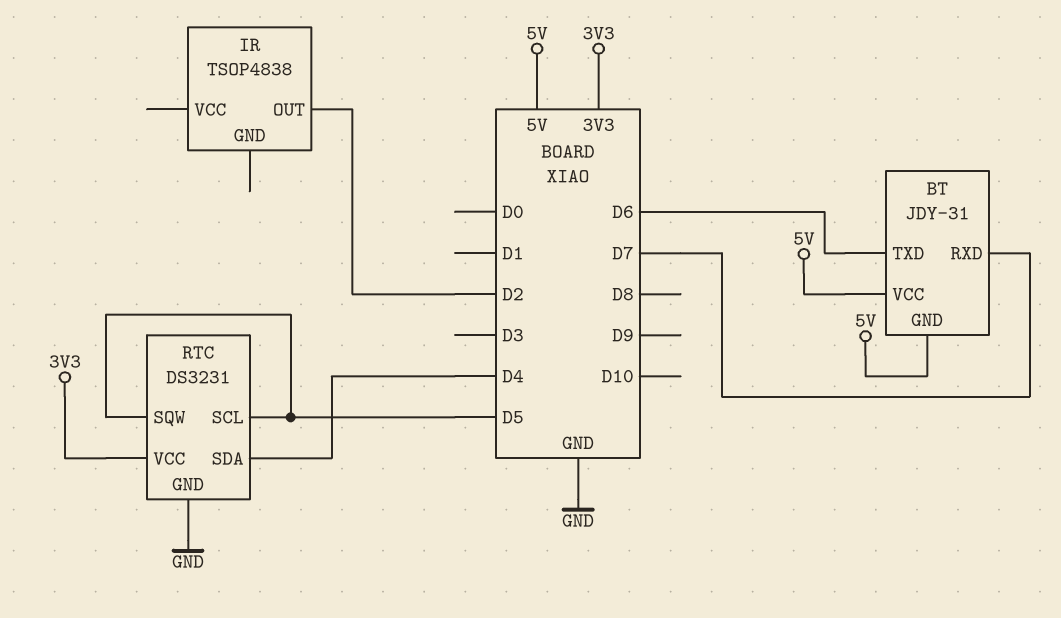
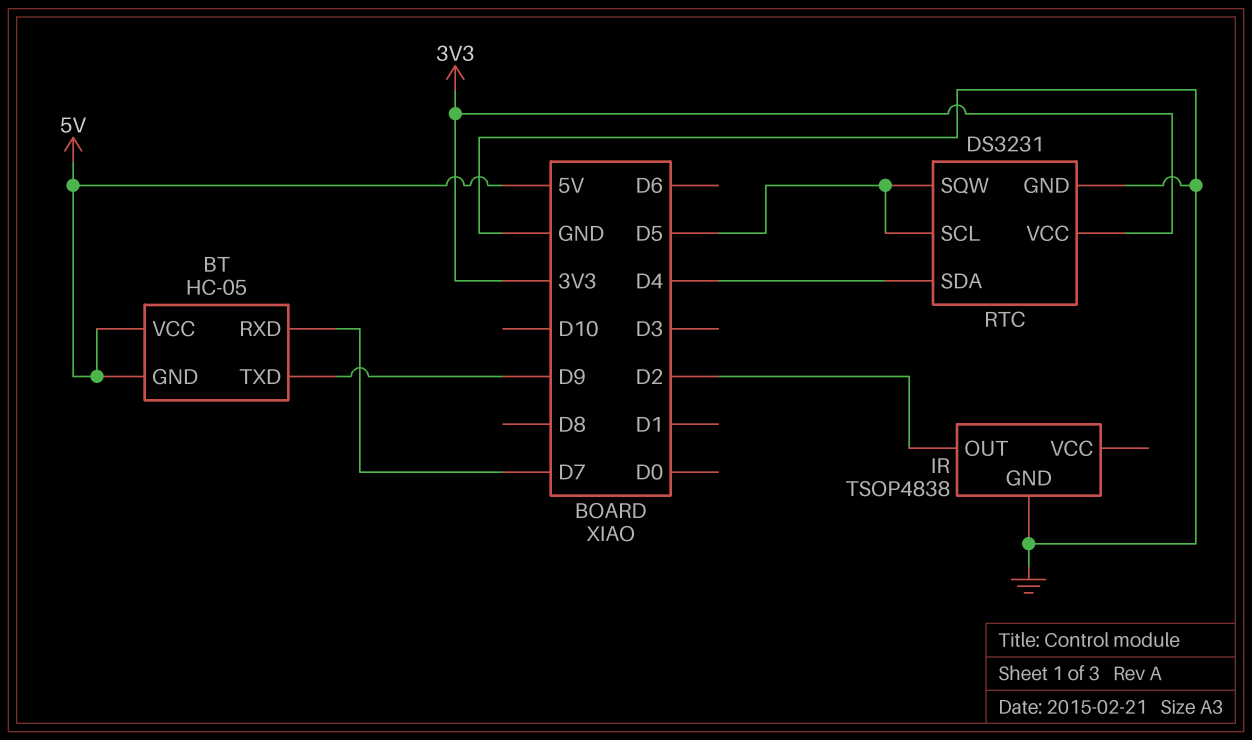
BT: JDY-31 -> HC-05
BT pin TXD: D6 -> D9
IR pin GND: none -> GND

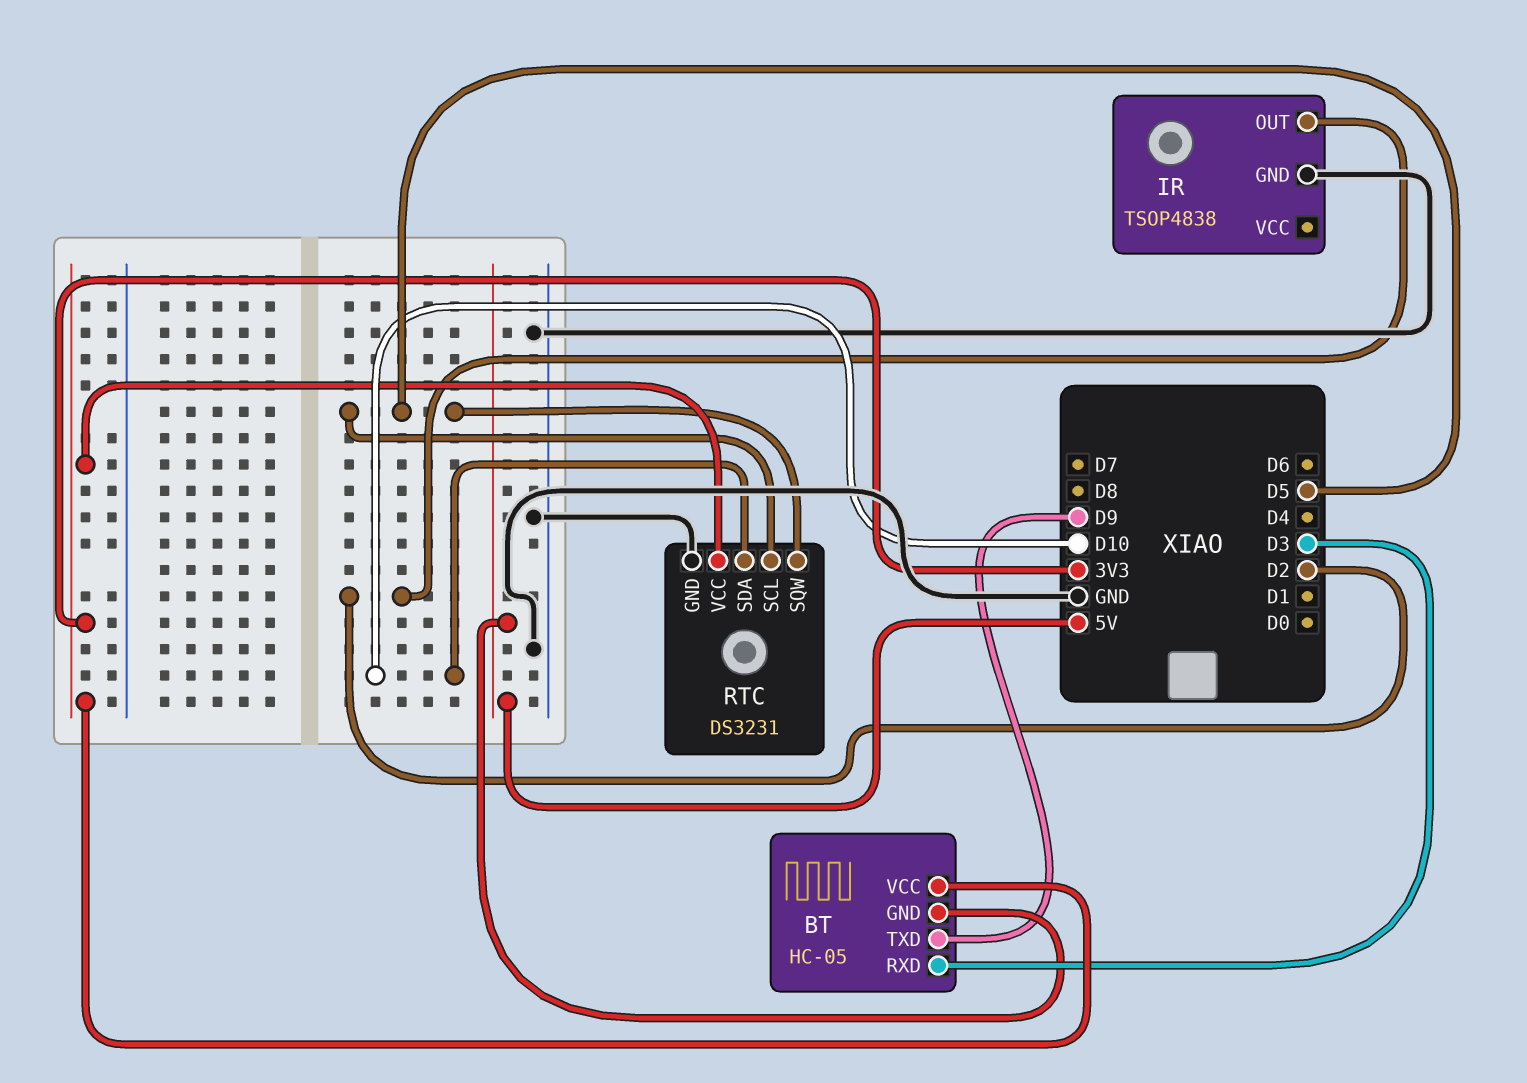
BT pin RXD: D7 -> D3
BT pin VCC: 5V -> 3V3
RTC pin SDA: D4 -> D10

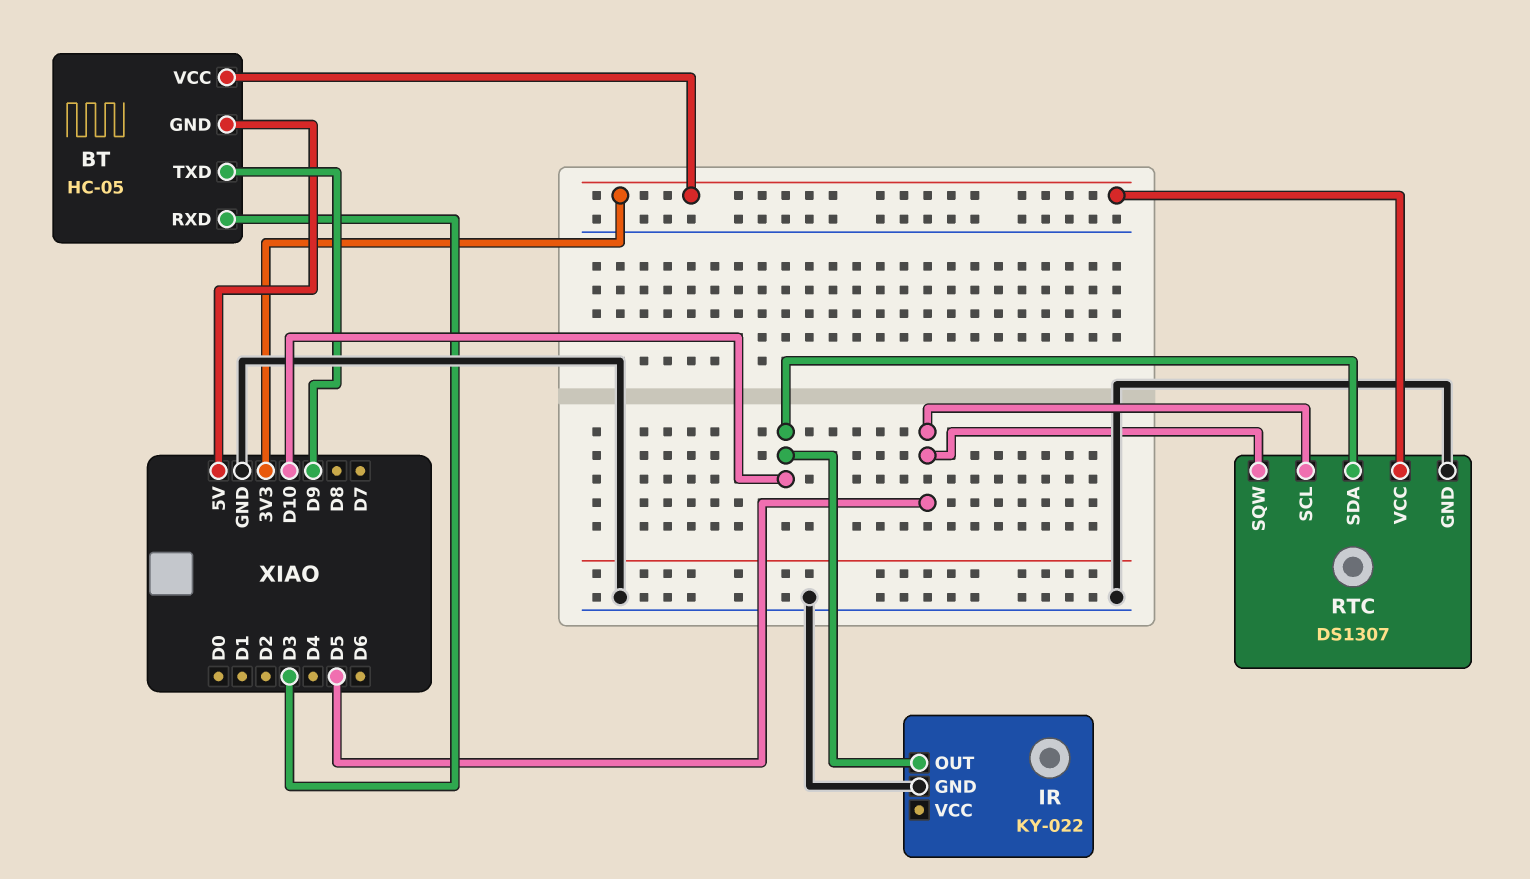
IR: TSOP4838 -> KY-022
IR pin OUT: D2 -> D10
RTC: DS3231 -> DS1307

